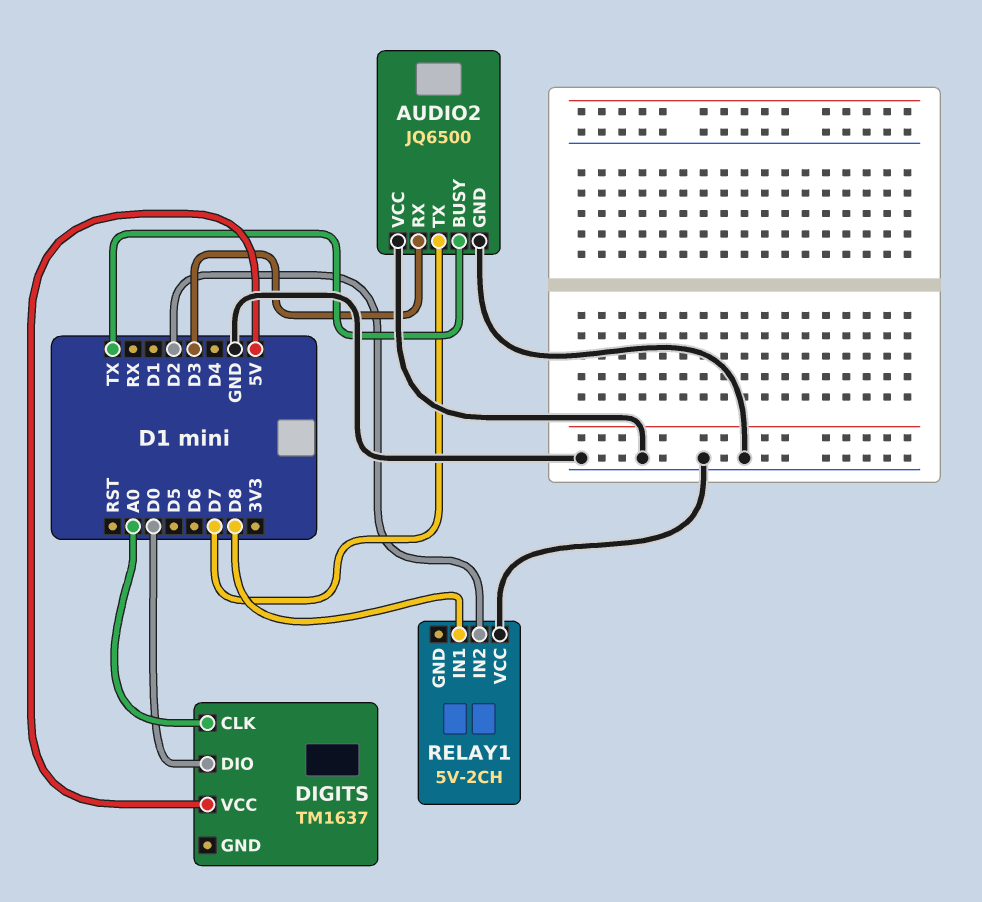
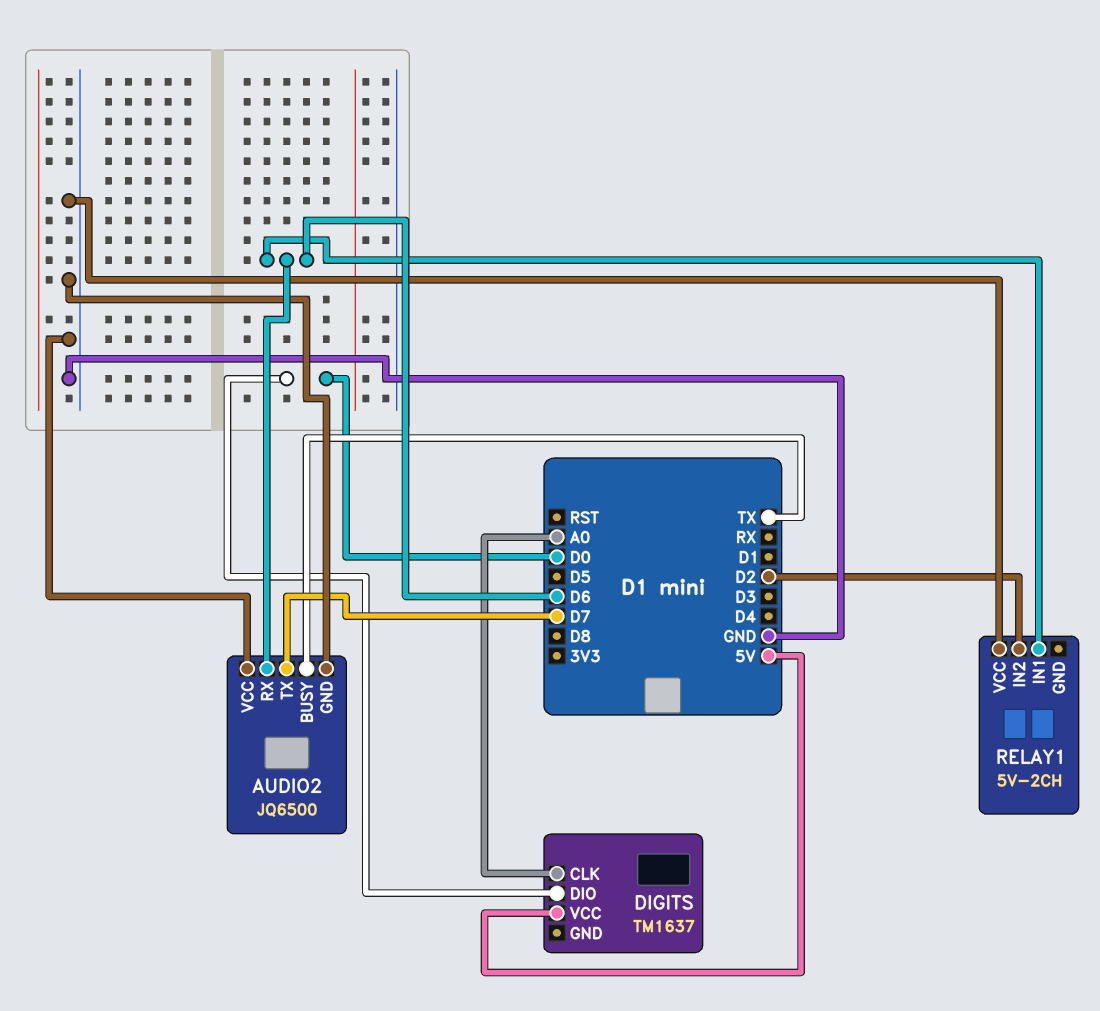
AUDIO2 pin RX: D3 -> D6
RELAY1 pin IN1: D8 -> D6

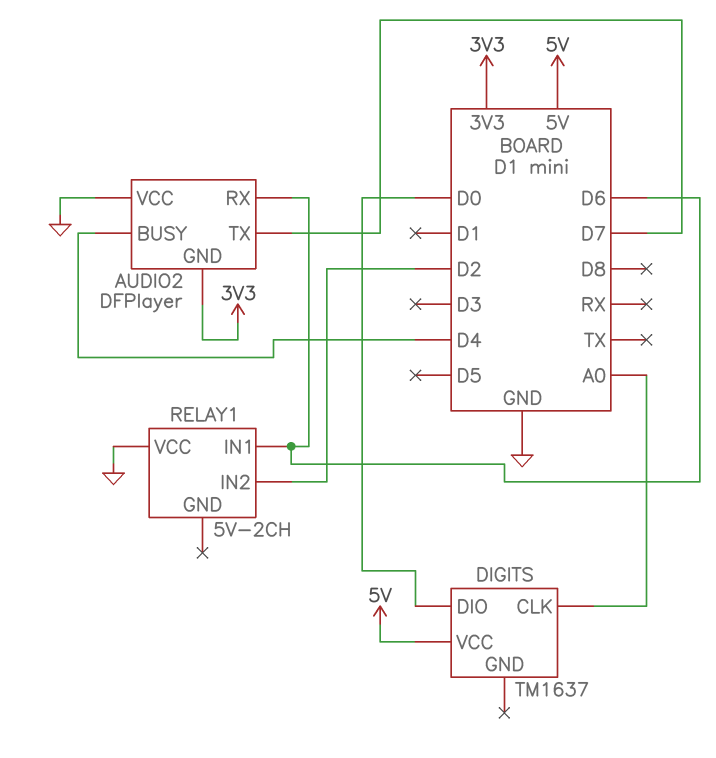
AUDIO2: JQ6500 -> DFPlayer
AUDIO2 pin BUSY: TX -> D4
AUDIO2 pin GND: GND -> 3V3

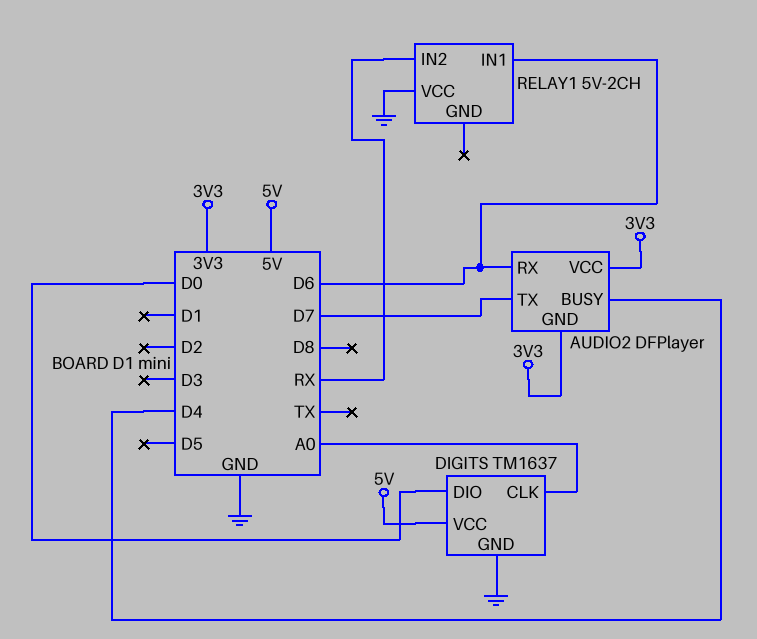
AUDIO2 pin VCC: GND -> 3V3
DIGITS pin GND: none -> GND
RELAY1 pin IN2: D2 -> RX

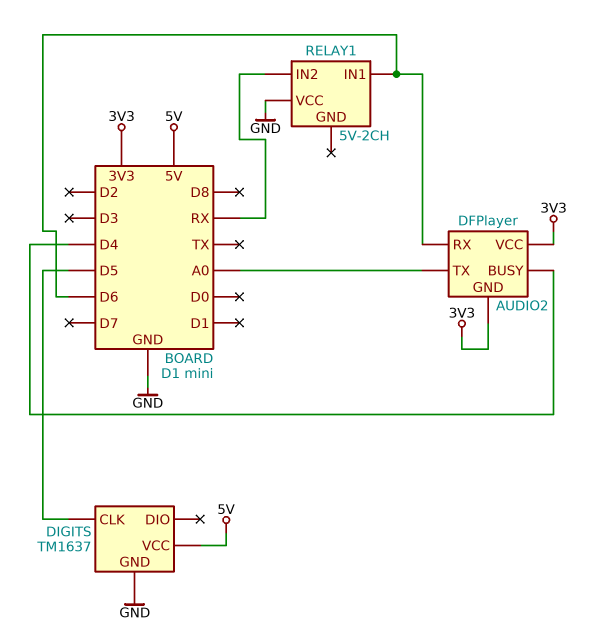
AUDIO2 pin TX: D7 -> A0
DIGITS pin CLK: A0 -> D5
DIGITS pin DIO: D0 -> none

